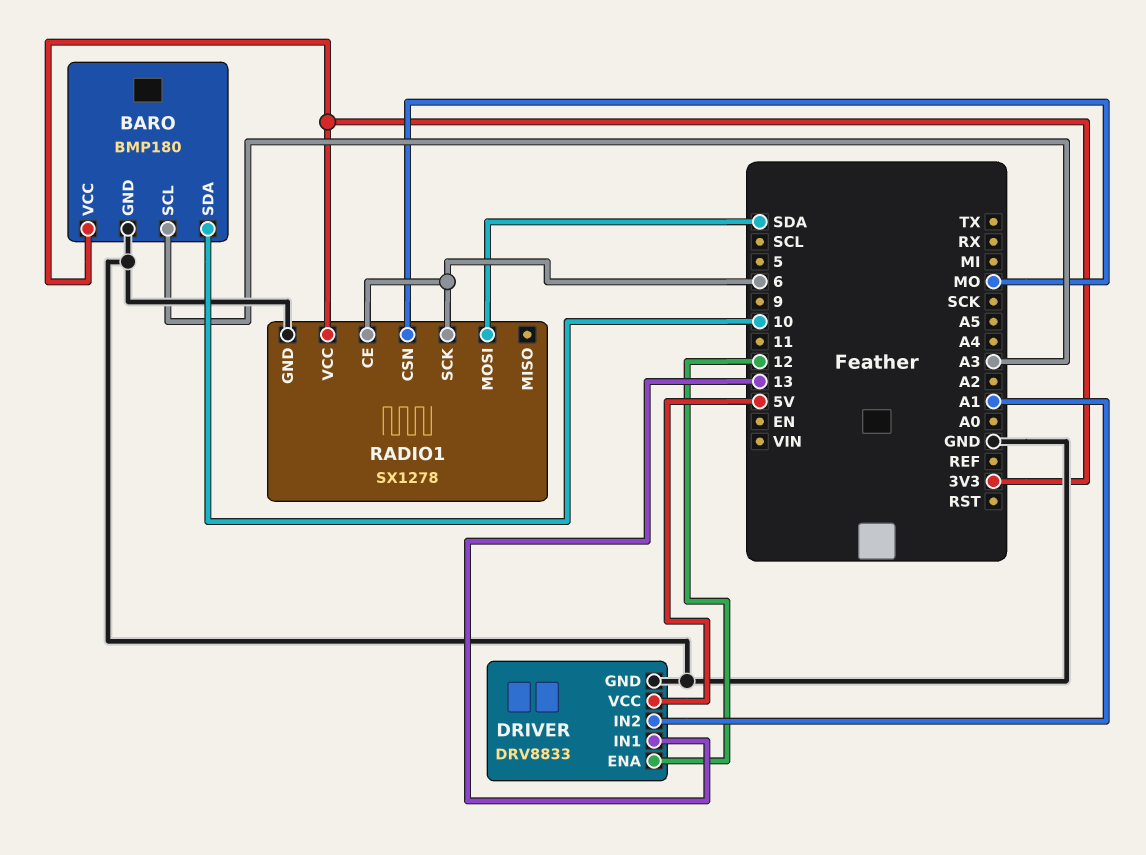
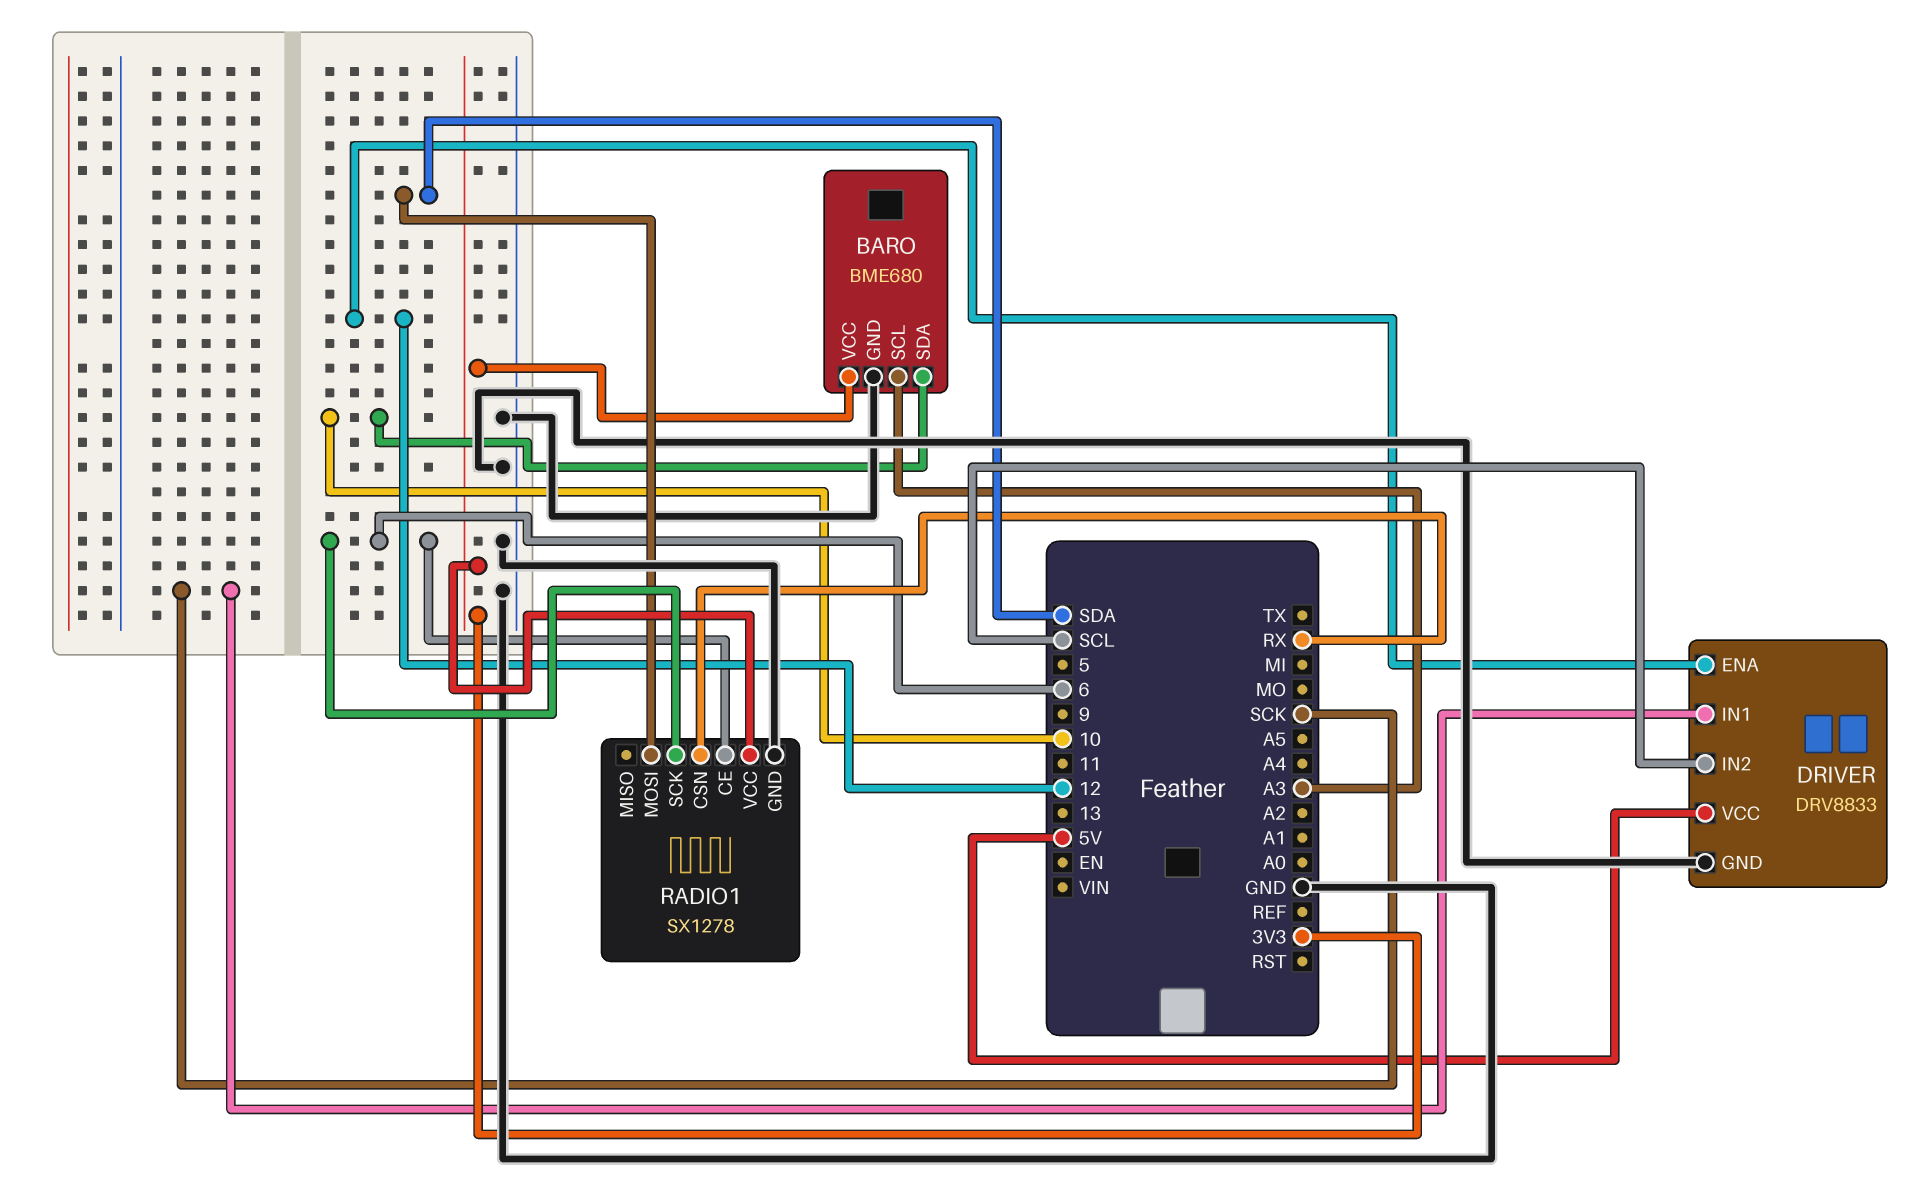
BARO: BMP180 -> BME680
DRIVER pin IN1: 13 -> SCK
DRIVER pin IN2: A1 -> SCL
RADIO1 pin CSN: MO -> RX

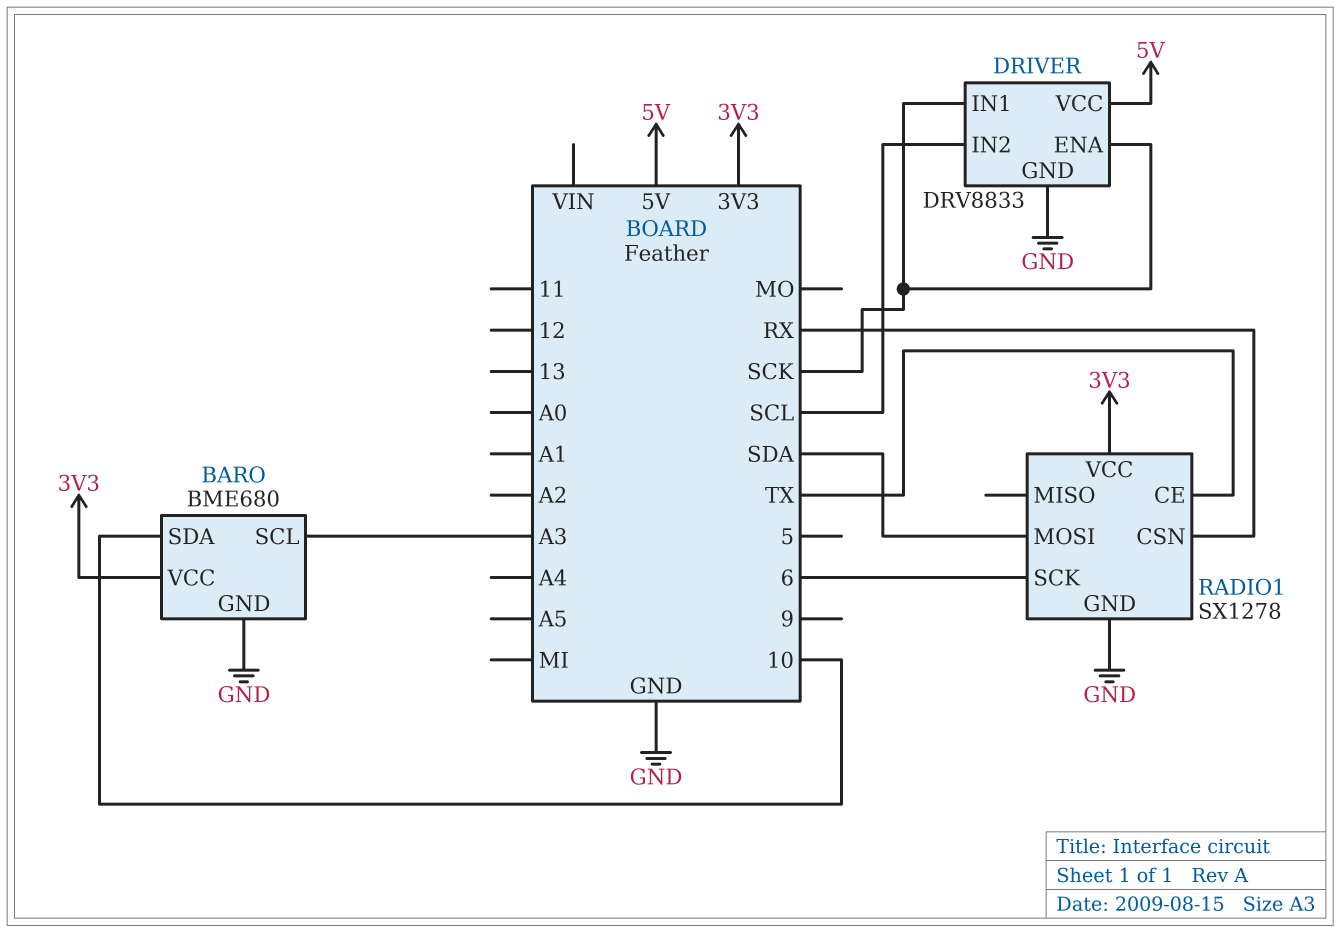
DRIVER pin ENA: 12 -> SCK
RADIO1 pin CE: 6 -> TX

